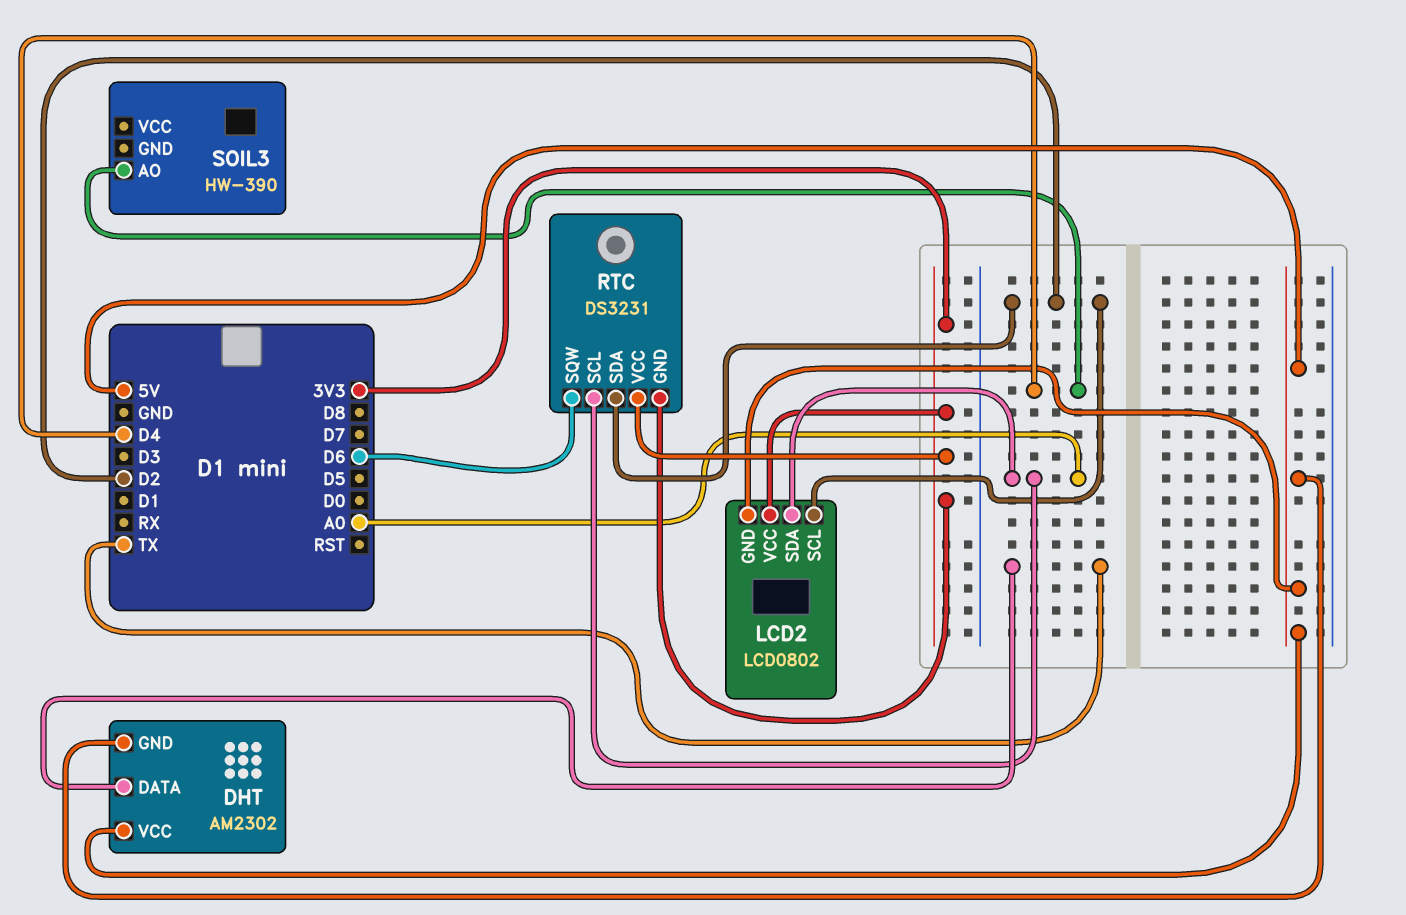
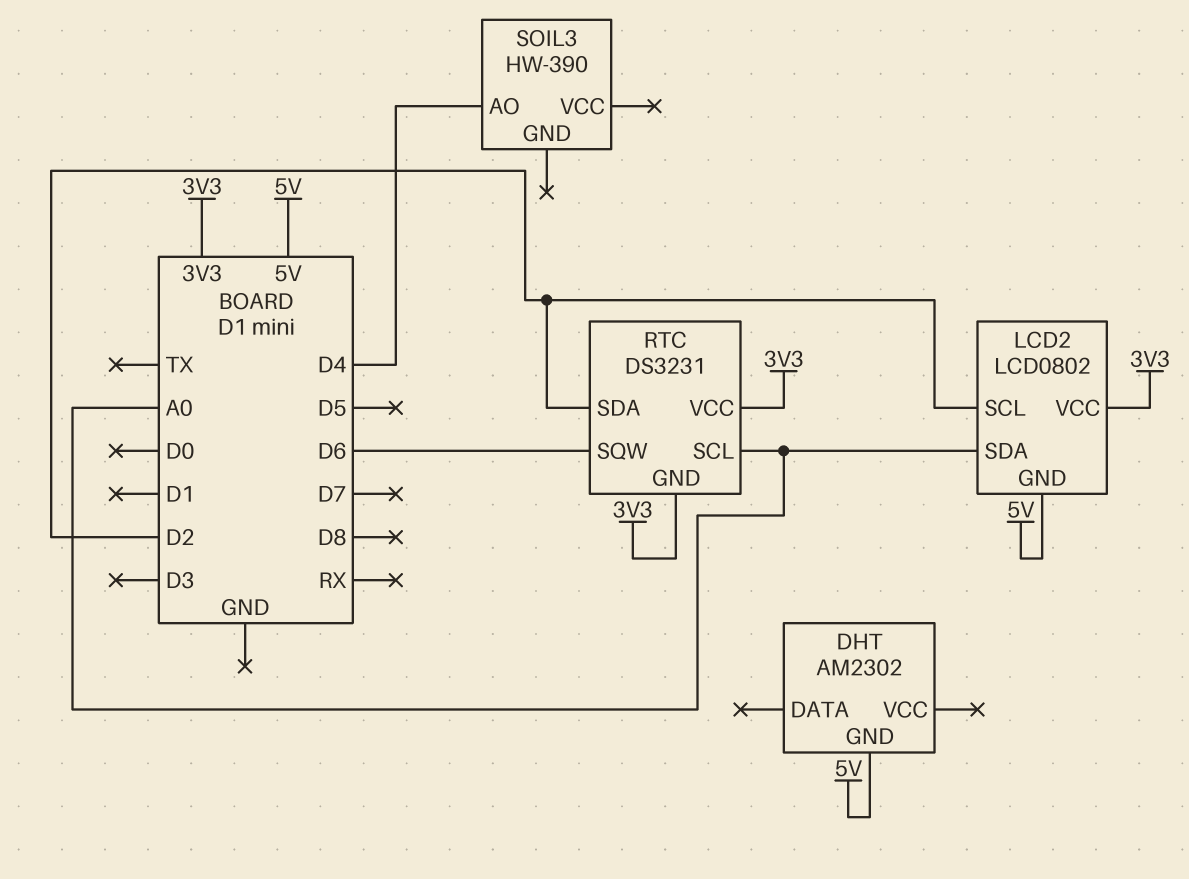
DHT pin DATA: TX -> none
DHT pin VCC: 5V -> none

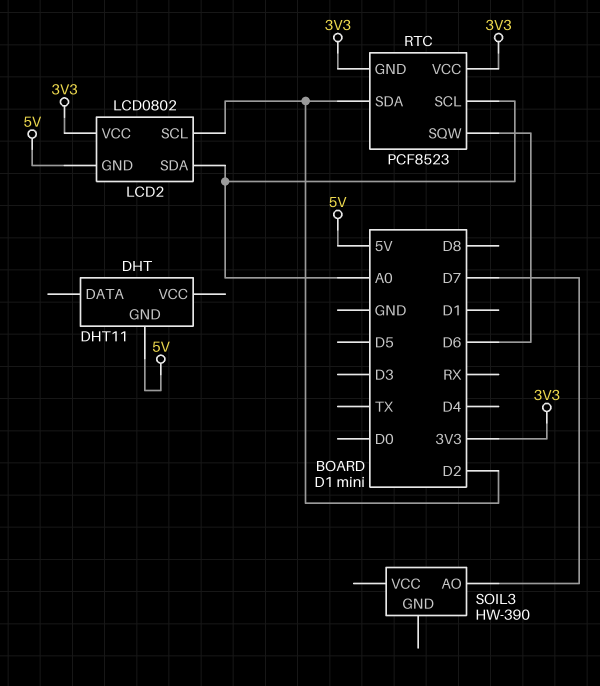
DHT: AM2302 -> DHT11
RTC: DS3231 -> PCF8523
SOIL3 pin AO: D4 -> D7

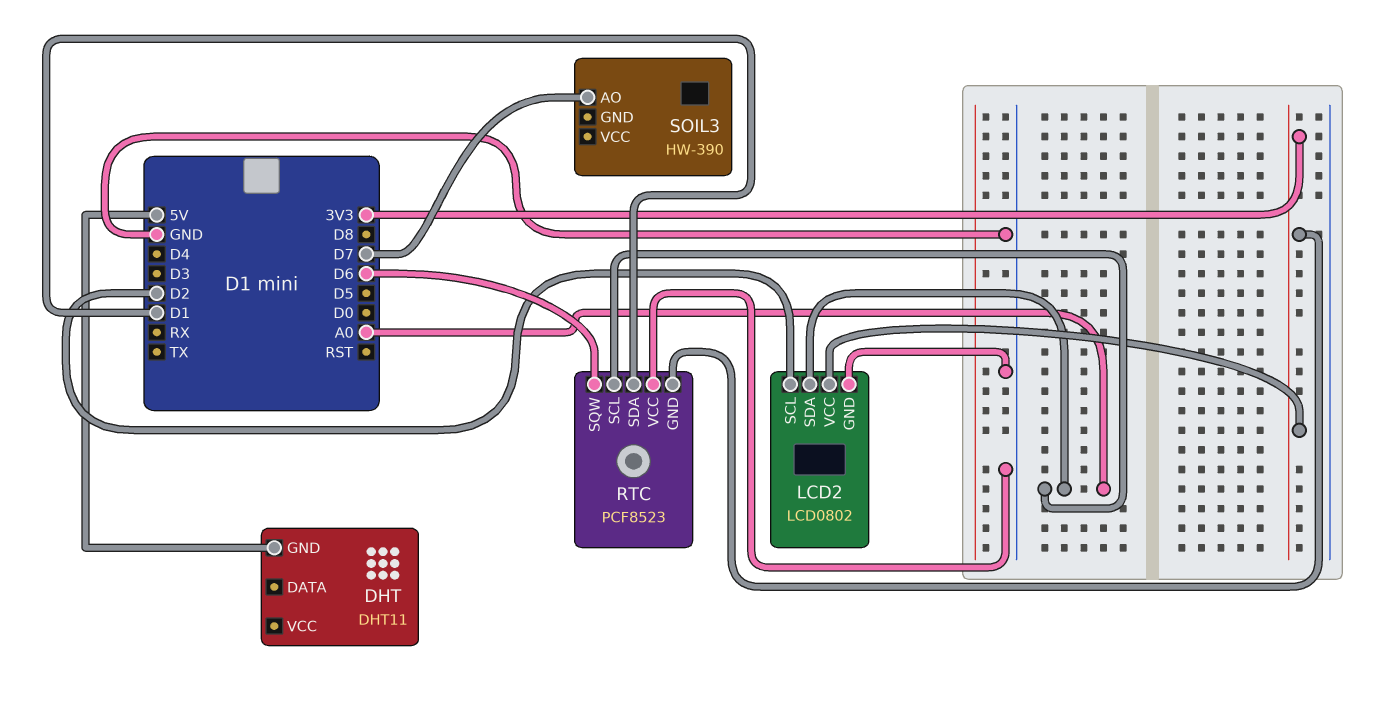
LCD2 pin GND: 5V -> GND
RTC pin SDA: D2 -> D1
RTC pin VCC: 3V3 -> GND

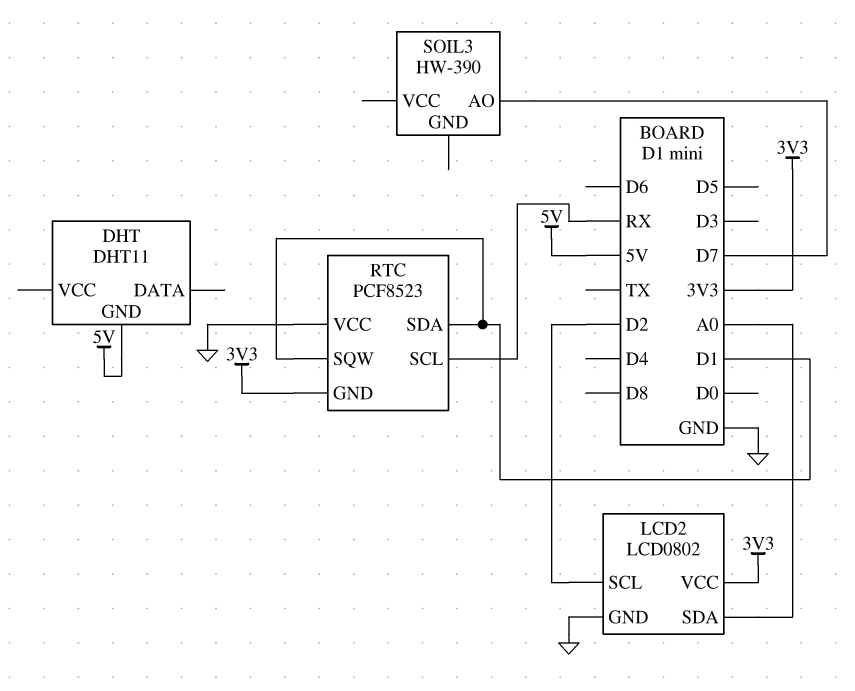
RTC pin SCL: A0 -> RX
RTC pin SQW: D6 -> D1

